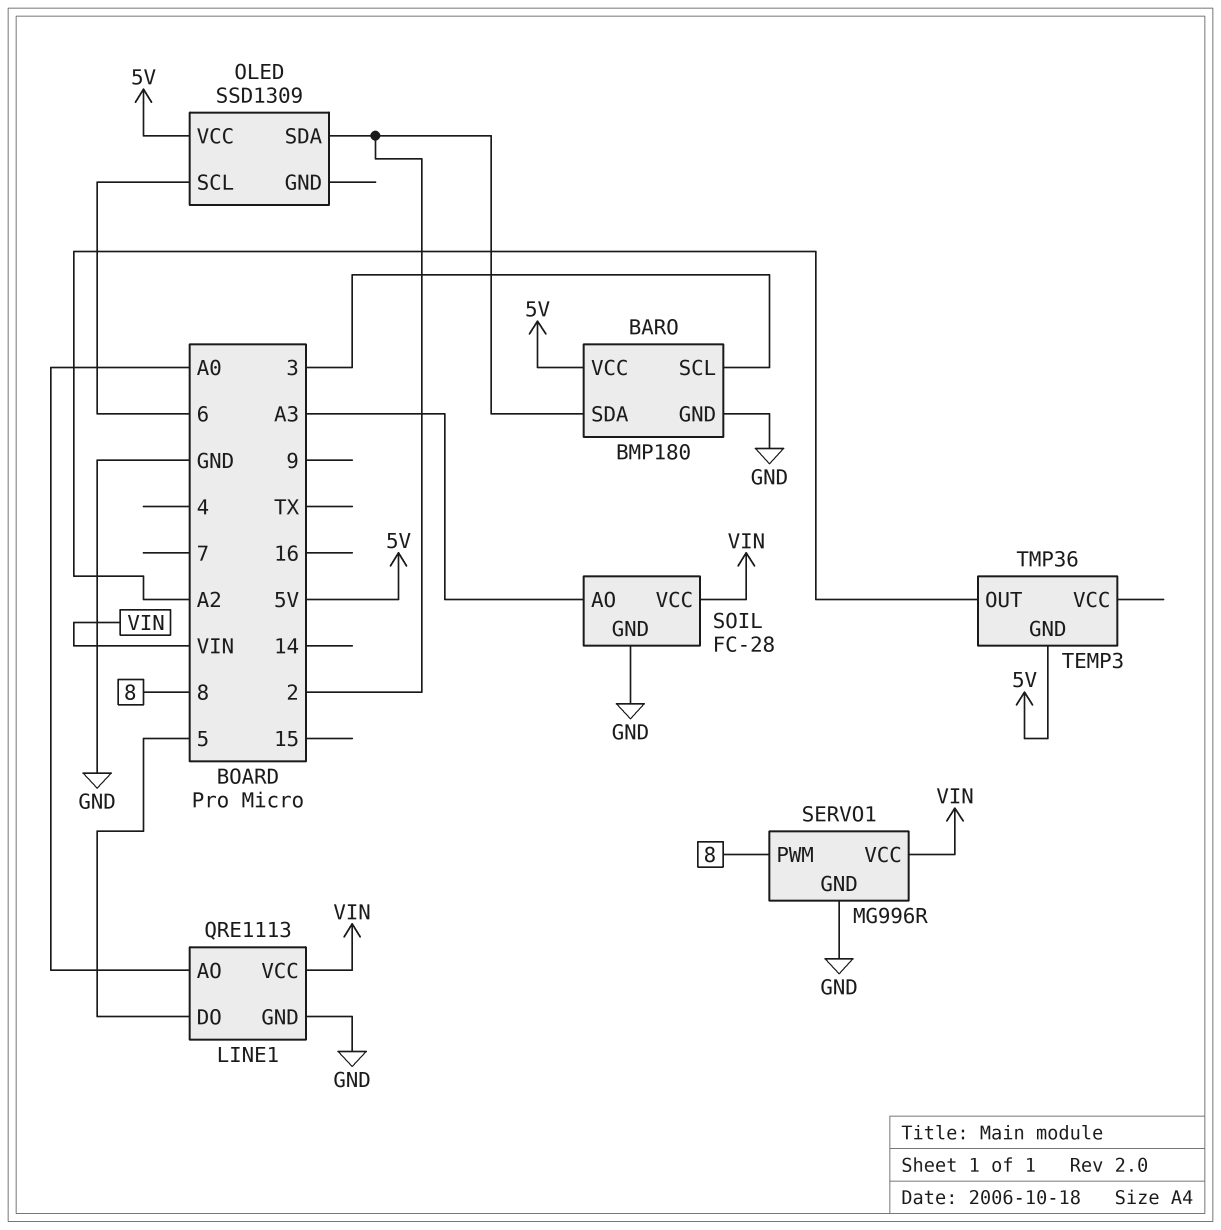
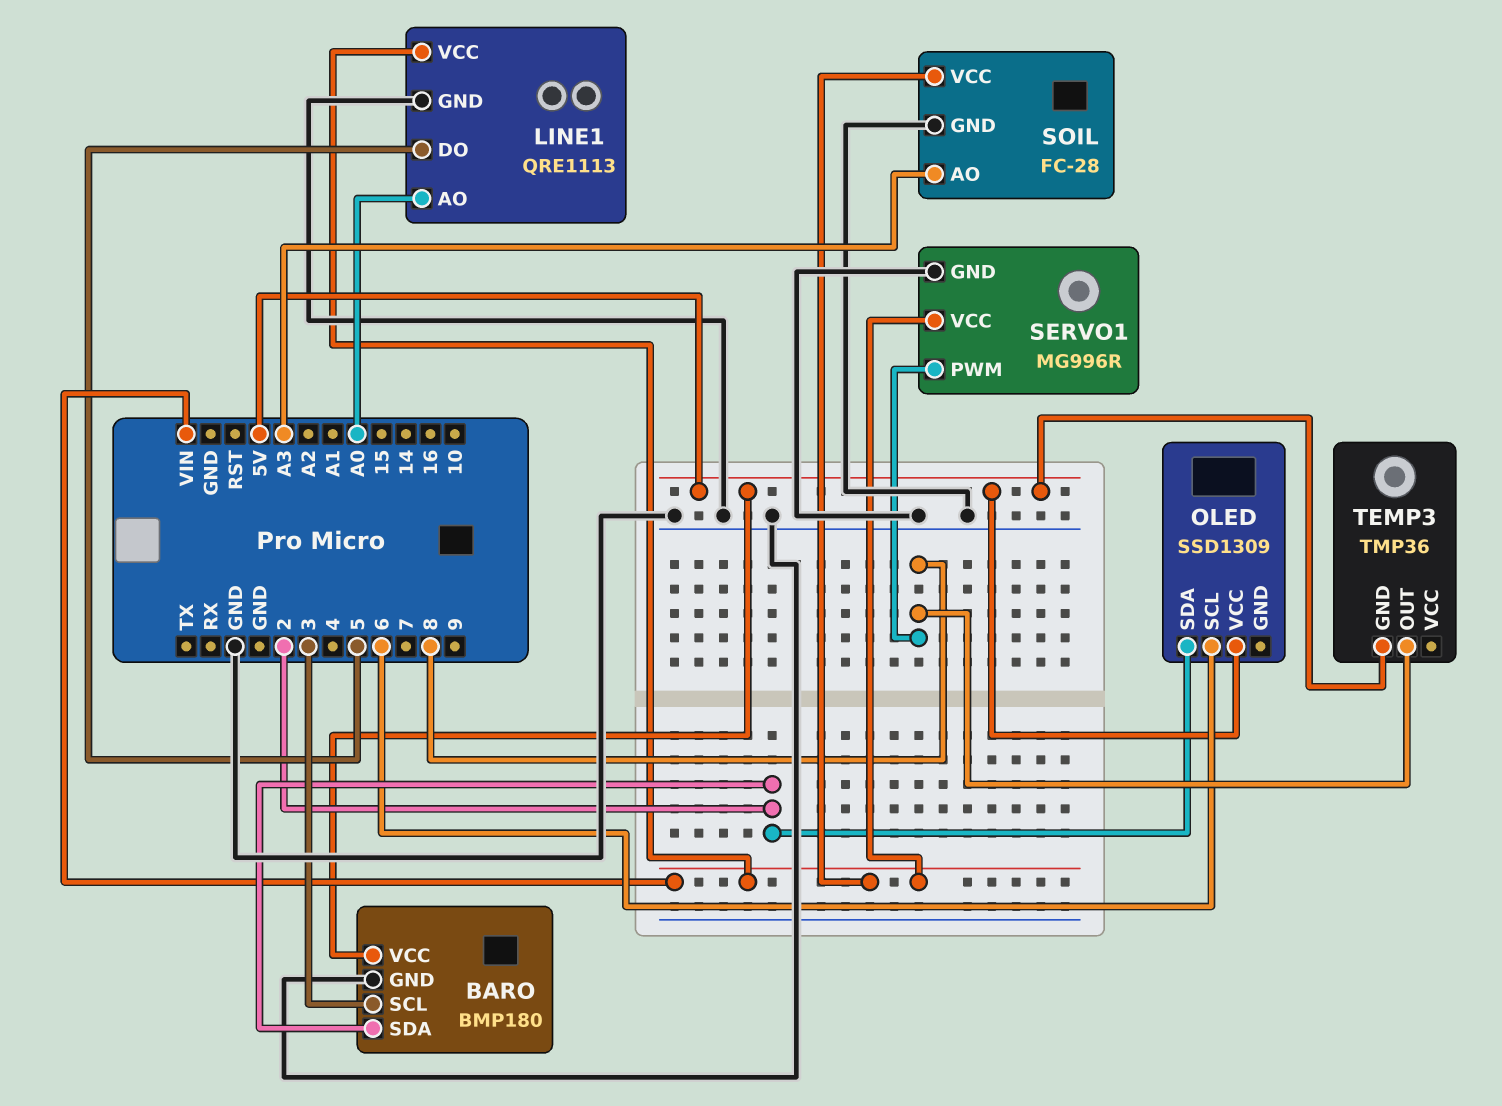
TEMP3 pin OUT: A2 -> 8

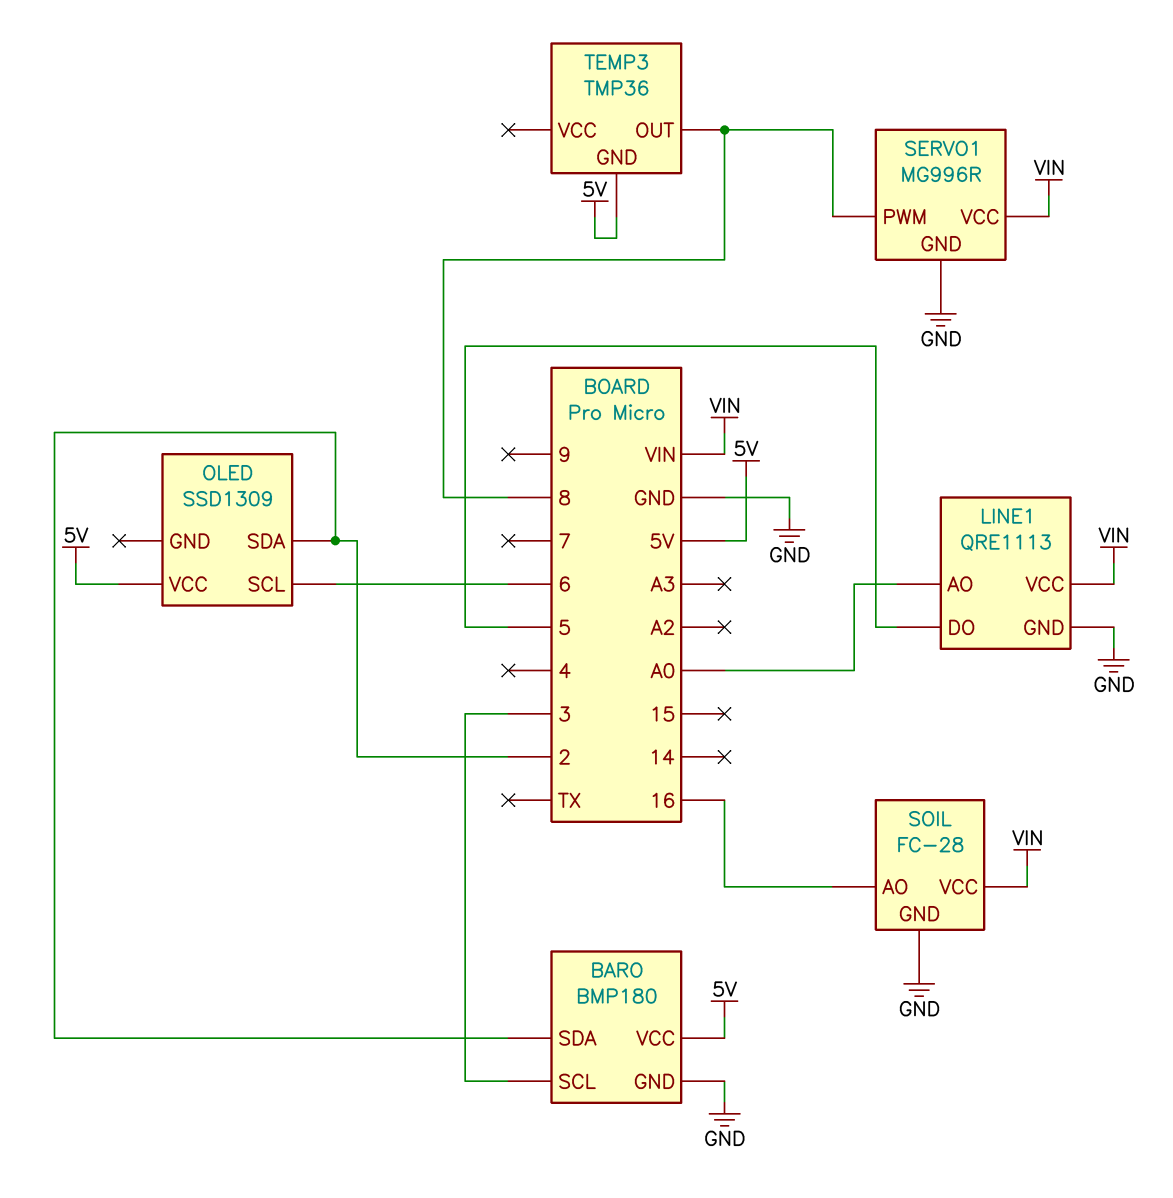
SOIL pin AO: A3 -> 16

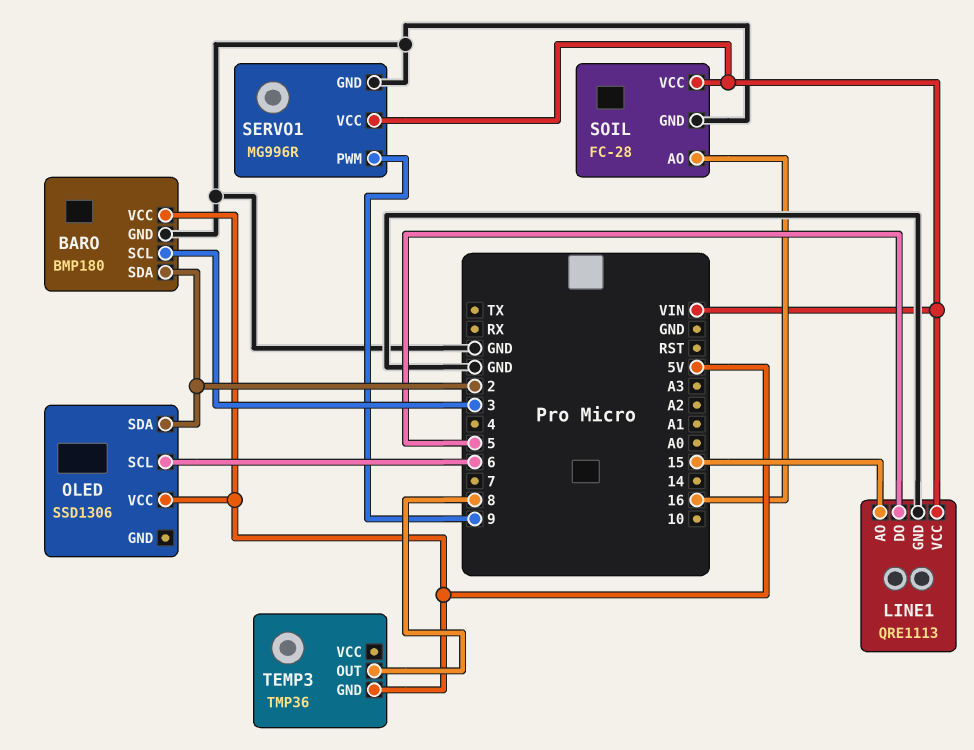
LINE1 pin AO: A0 -> 15
OLED: SSD1309 -> SSD1306
SERVO1 pin PWM: 8 -> 9

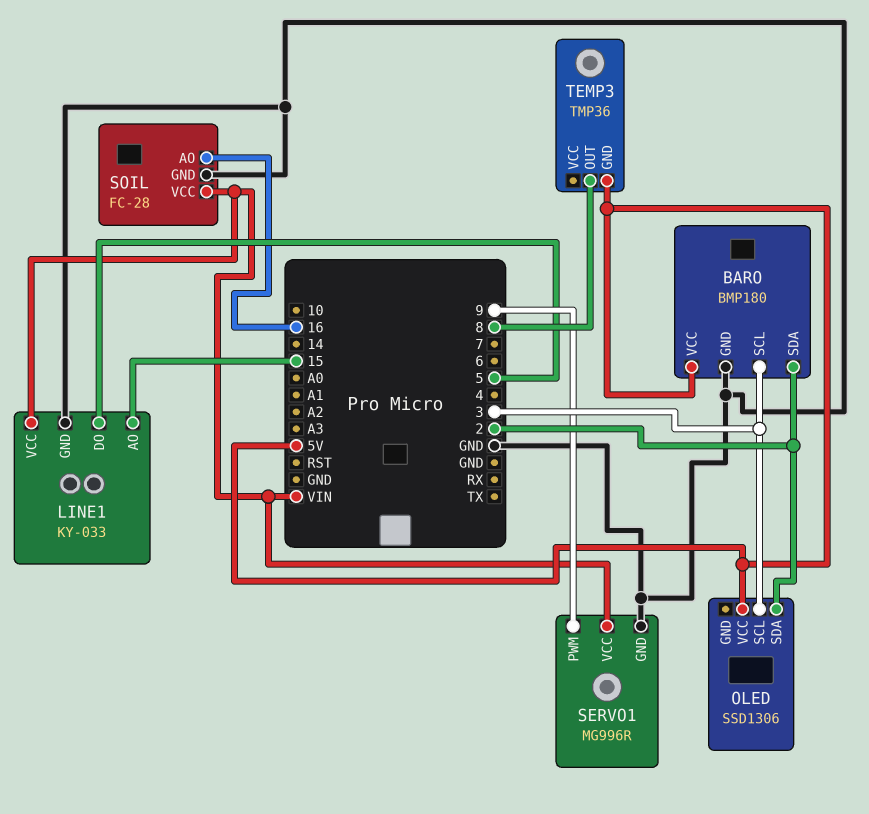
LINE1: QRE1113 -> KY-033
OLED pin SCL: 6 -> 3

